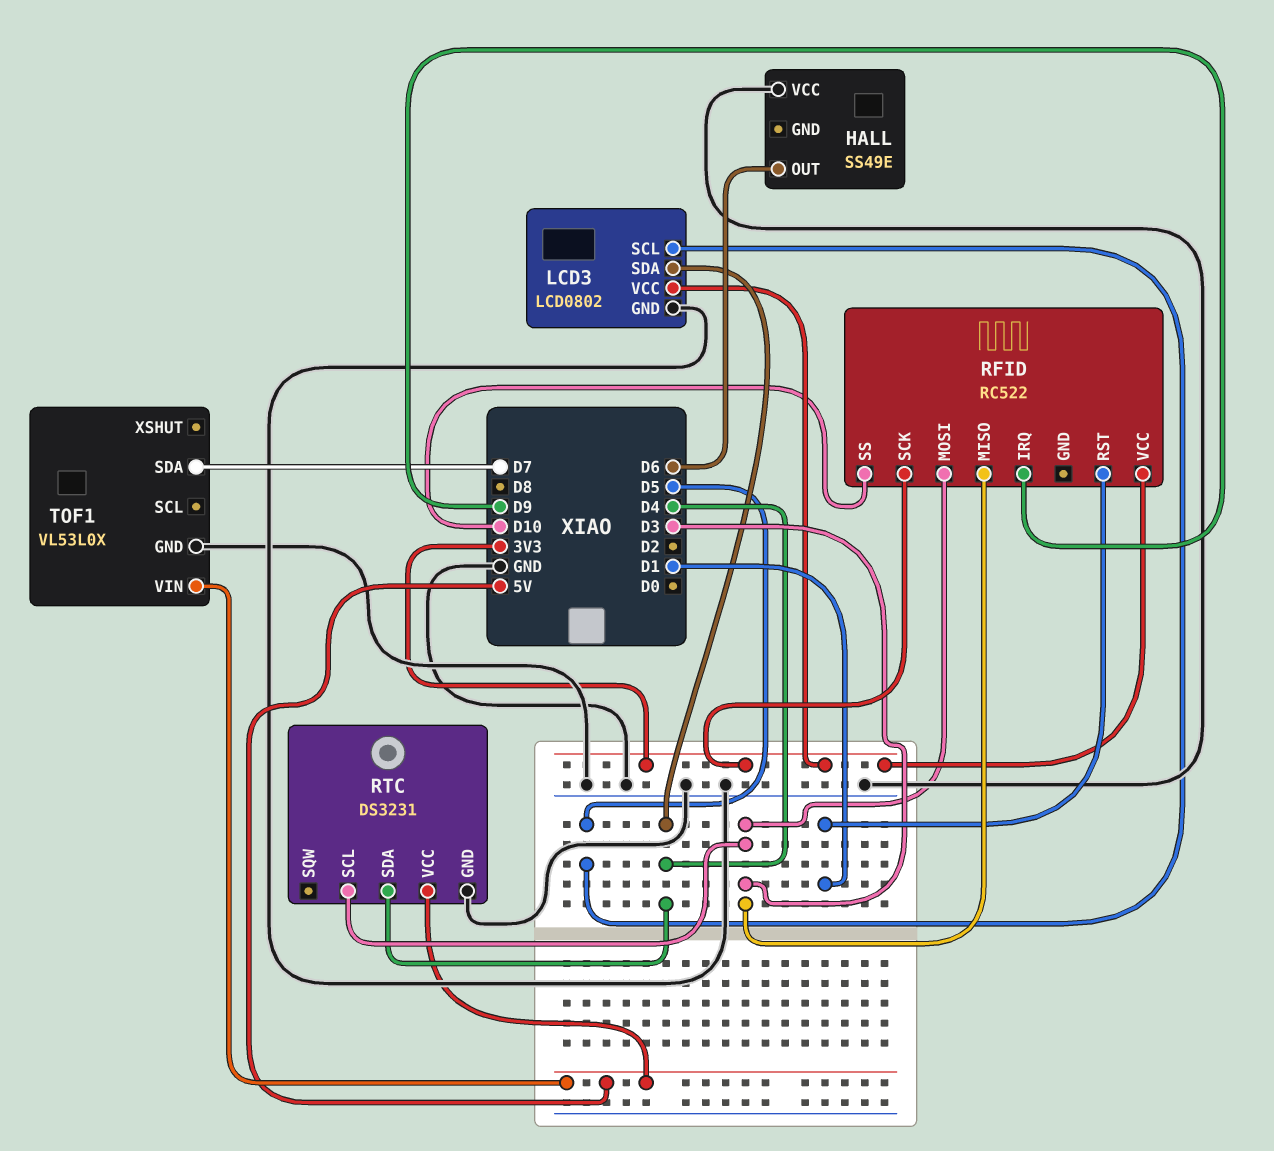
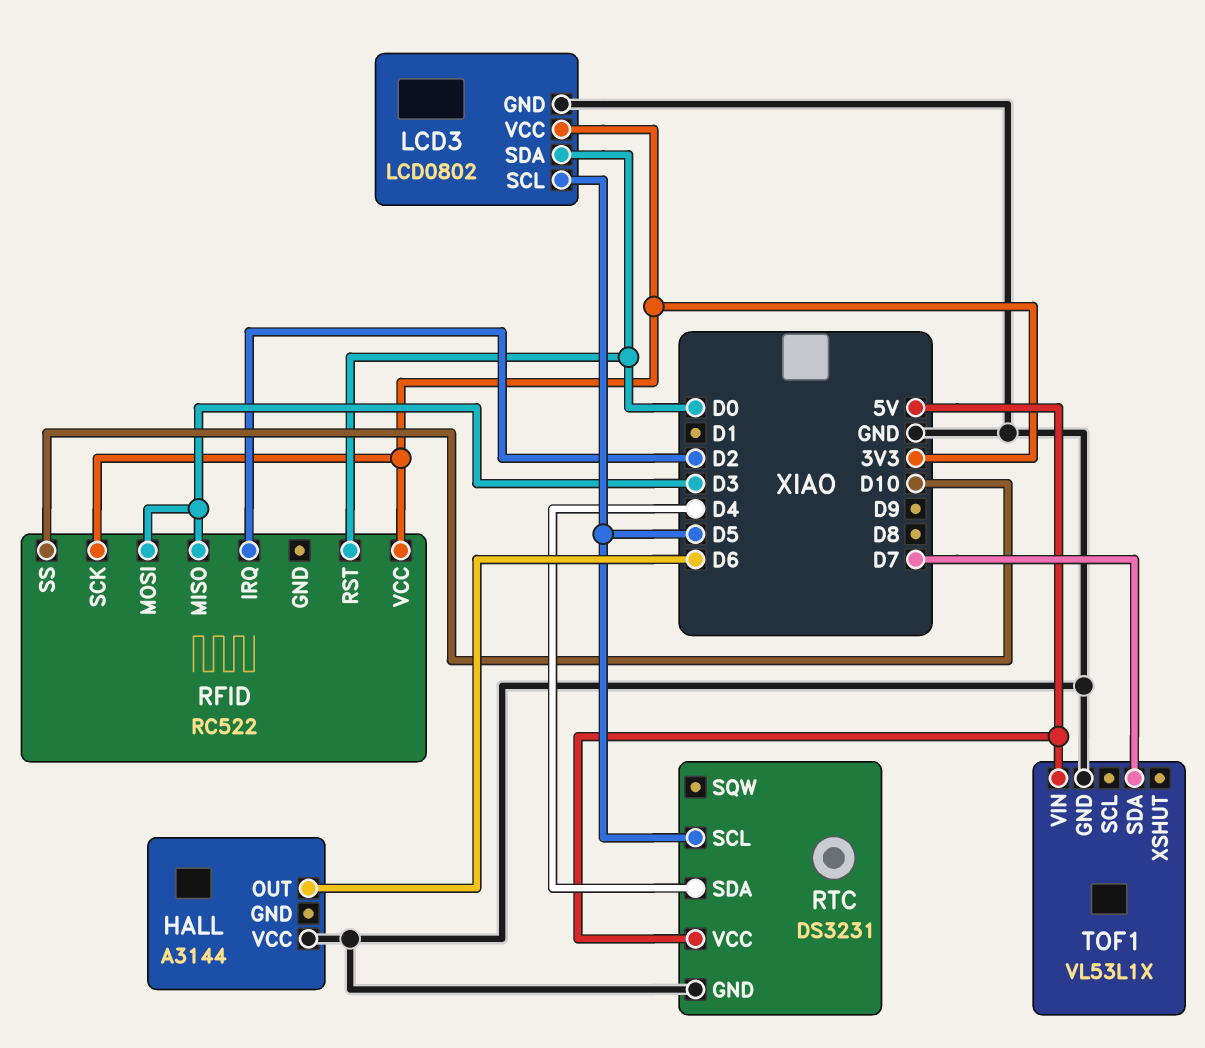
HALL: SS49E -> A3144
LCD3 pin SDA: D4 -> D0
RFID pin IRQ: D9 -> D2
RFID pin RST: D1 -> D0
RTC pin SCL: D3 -> D5
TOF1: VL53L0X -> VL53L1X

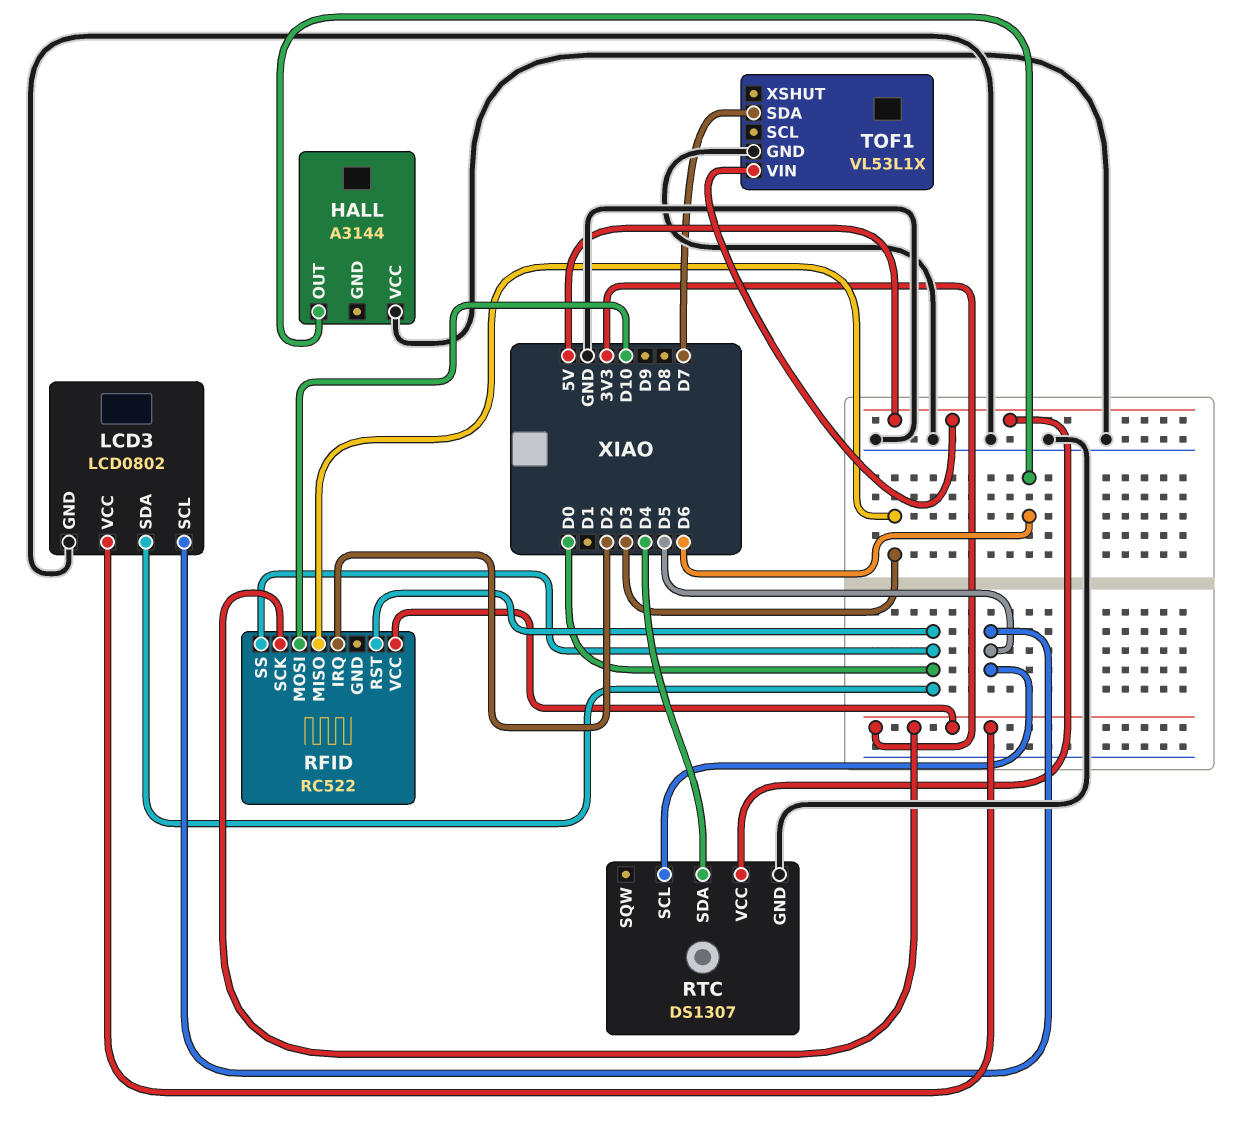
RFID pin MOSI: D3 -> D10
RFID pin SS: D10 -> D0
RTC: DS3231 -> DS1307

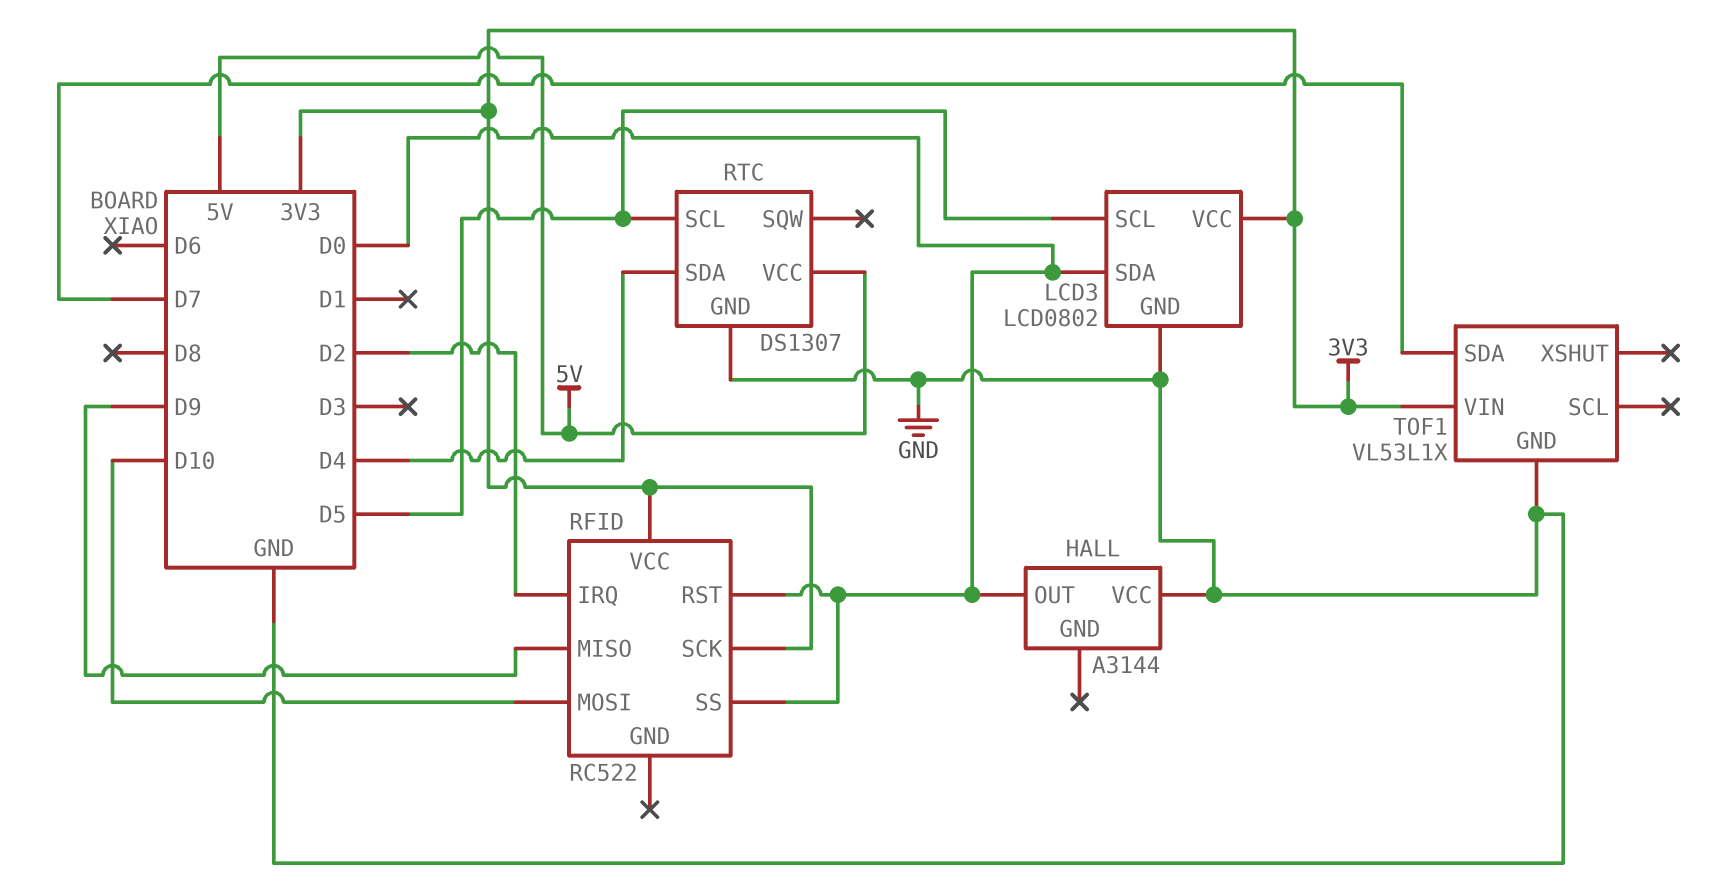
HALL pin OUT: D6 -> D0
RFID pin MISO: D3 -> D9
TOF1 pin VIN: 5V -> 3V3

